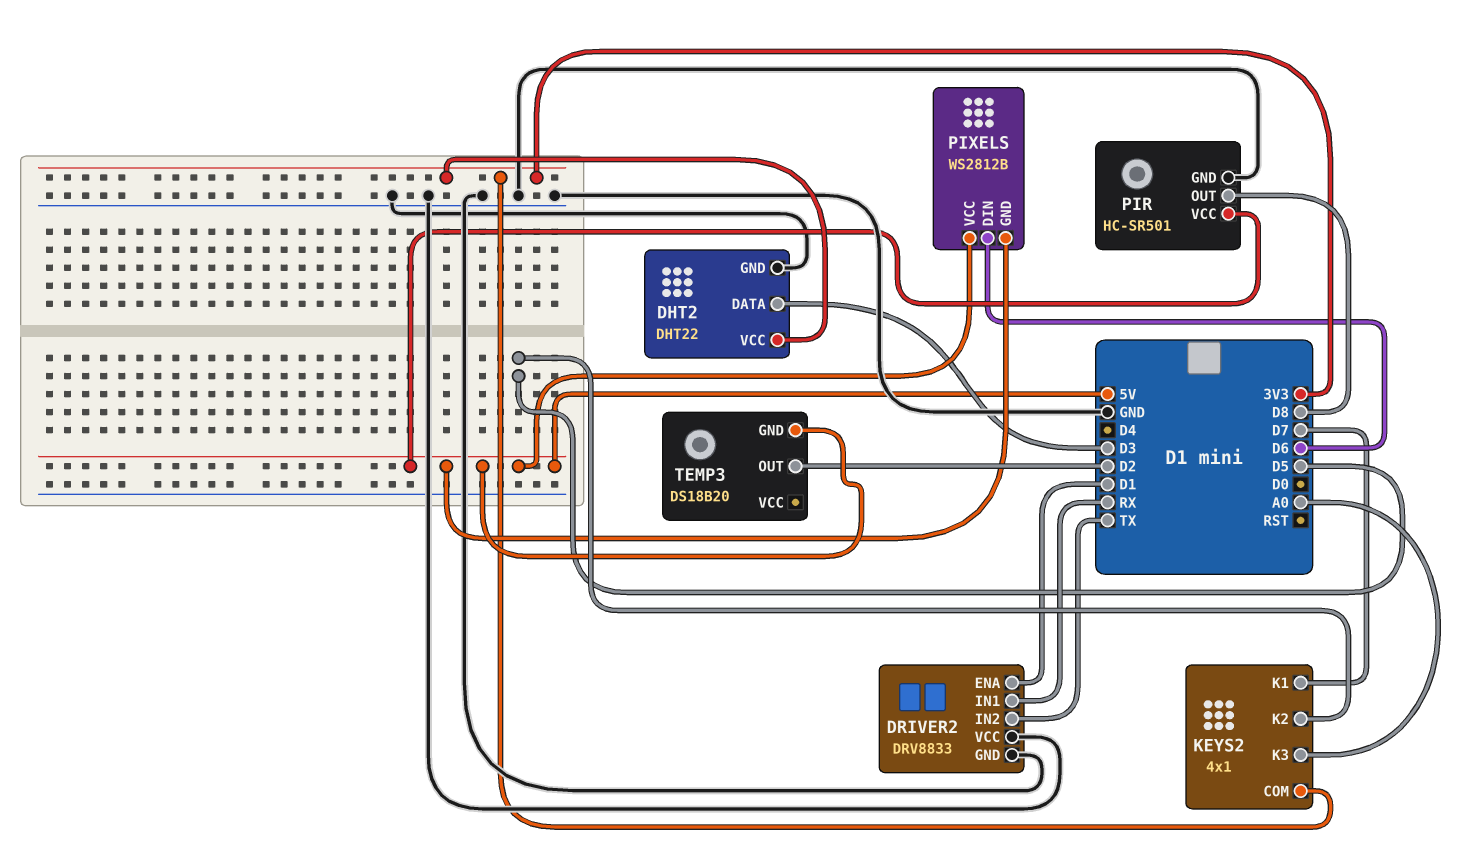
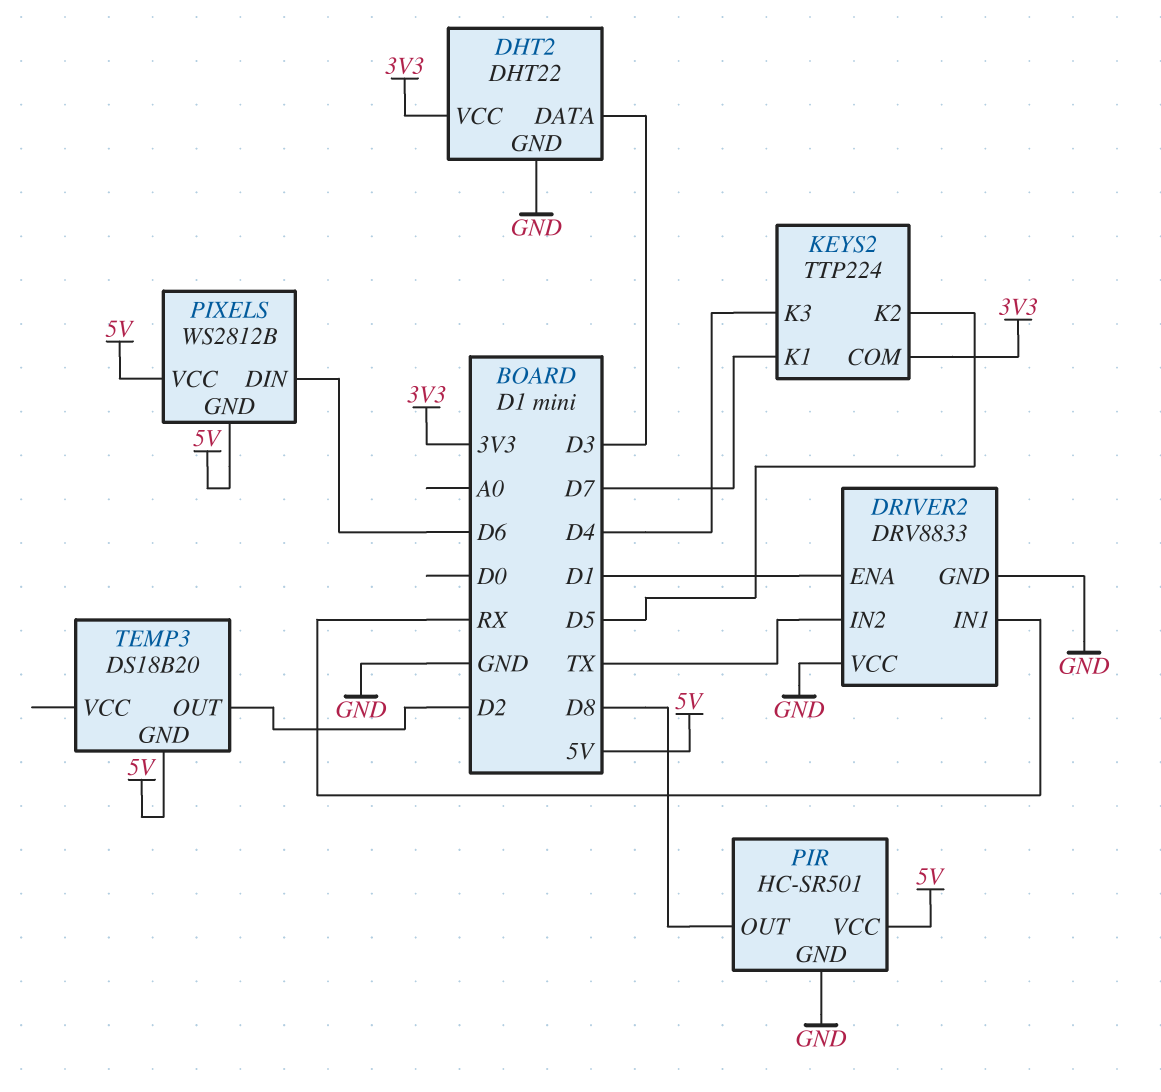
KEYS2: 4x1 -> TTP224
KEYS2 pin K3: A0 -> D4

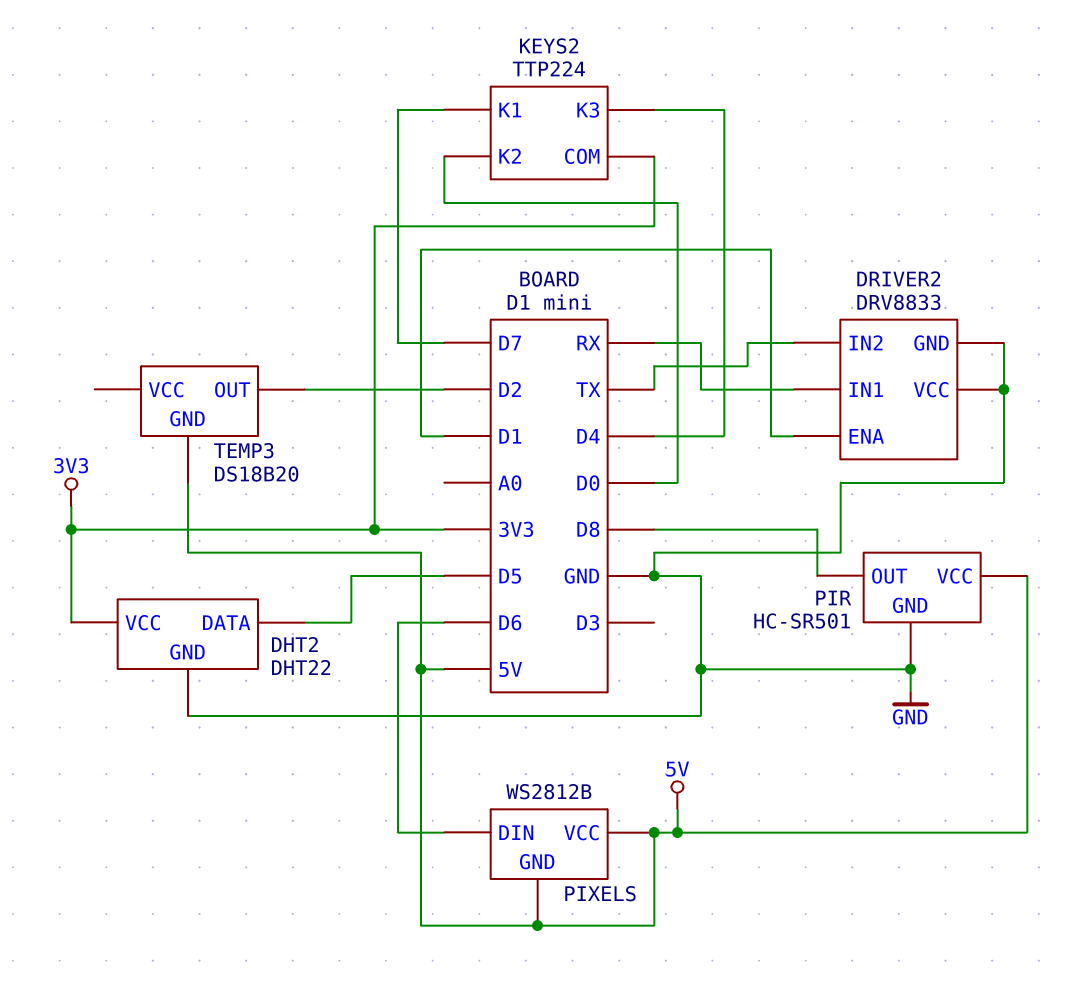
DHT2 pin DATA: D3 -> D5
KEYS2 pin K2: D5 -> D0

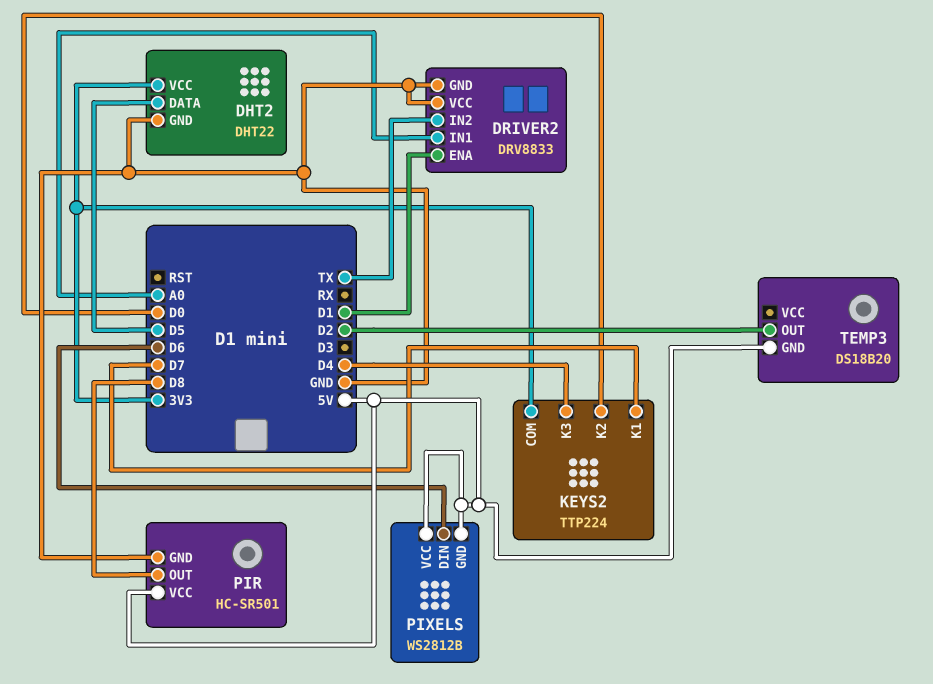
DRIVER2 pin IN1: RX -> A0

